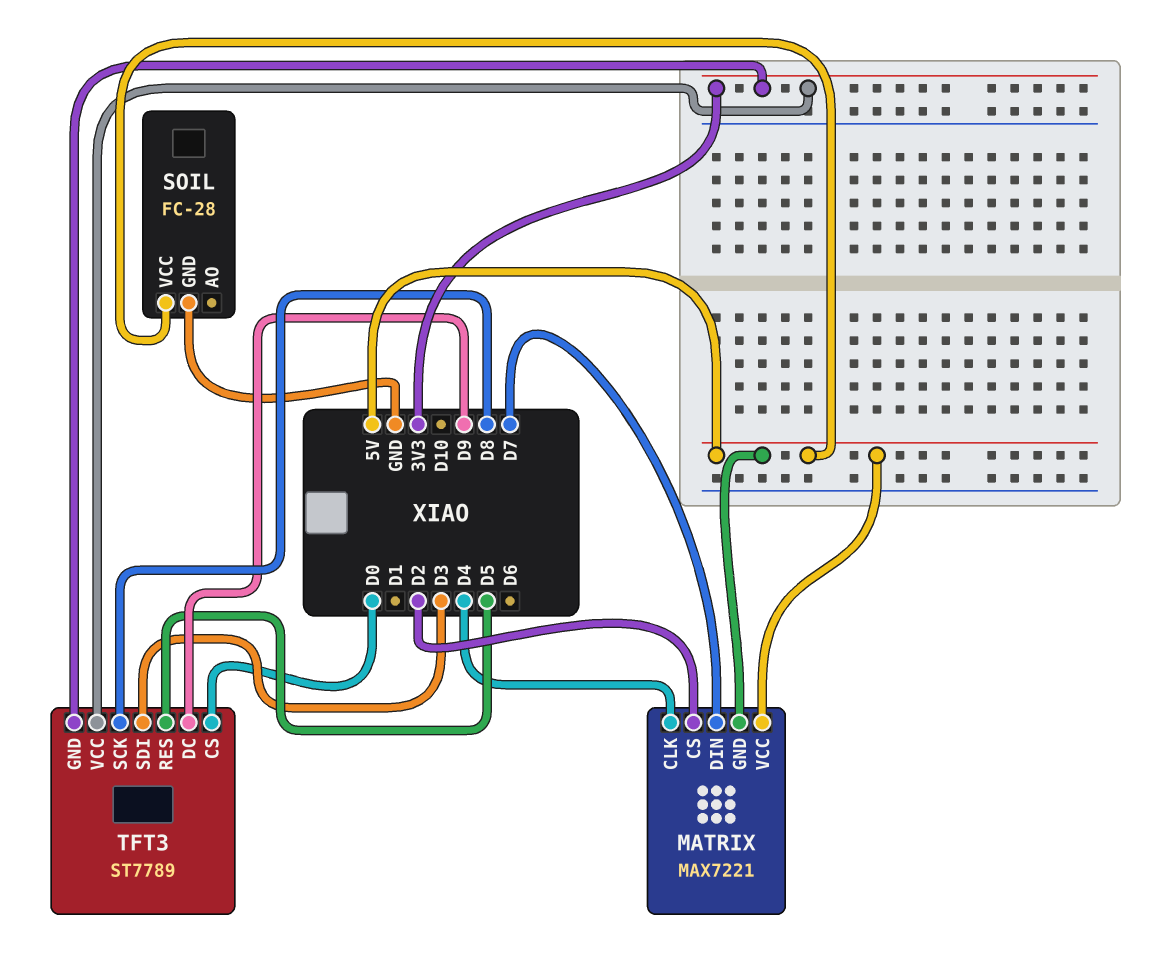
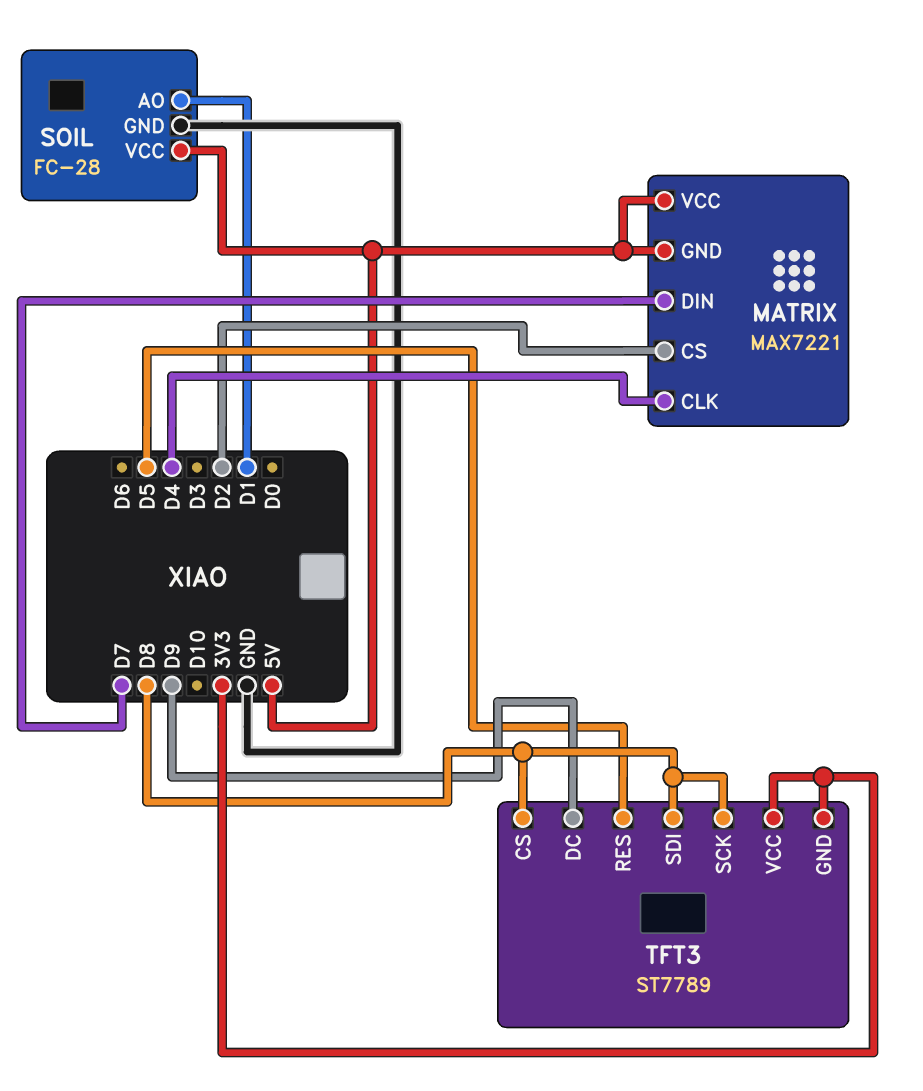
SOIL pin AO: none -> D1
TFT3 pin CS: D0 -> D8
TFT3 pin SDI: D3 -> D8

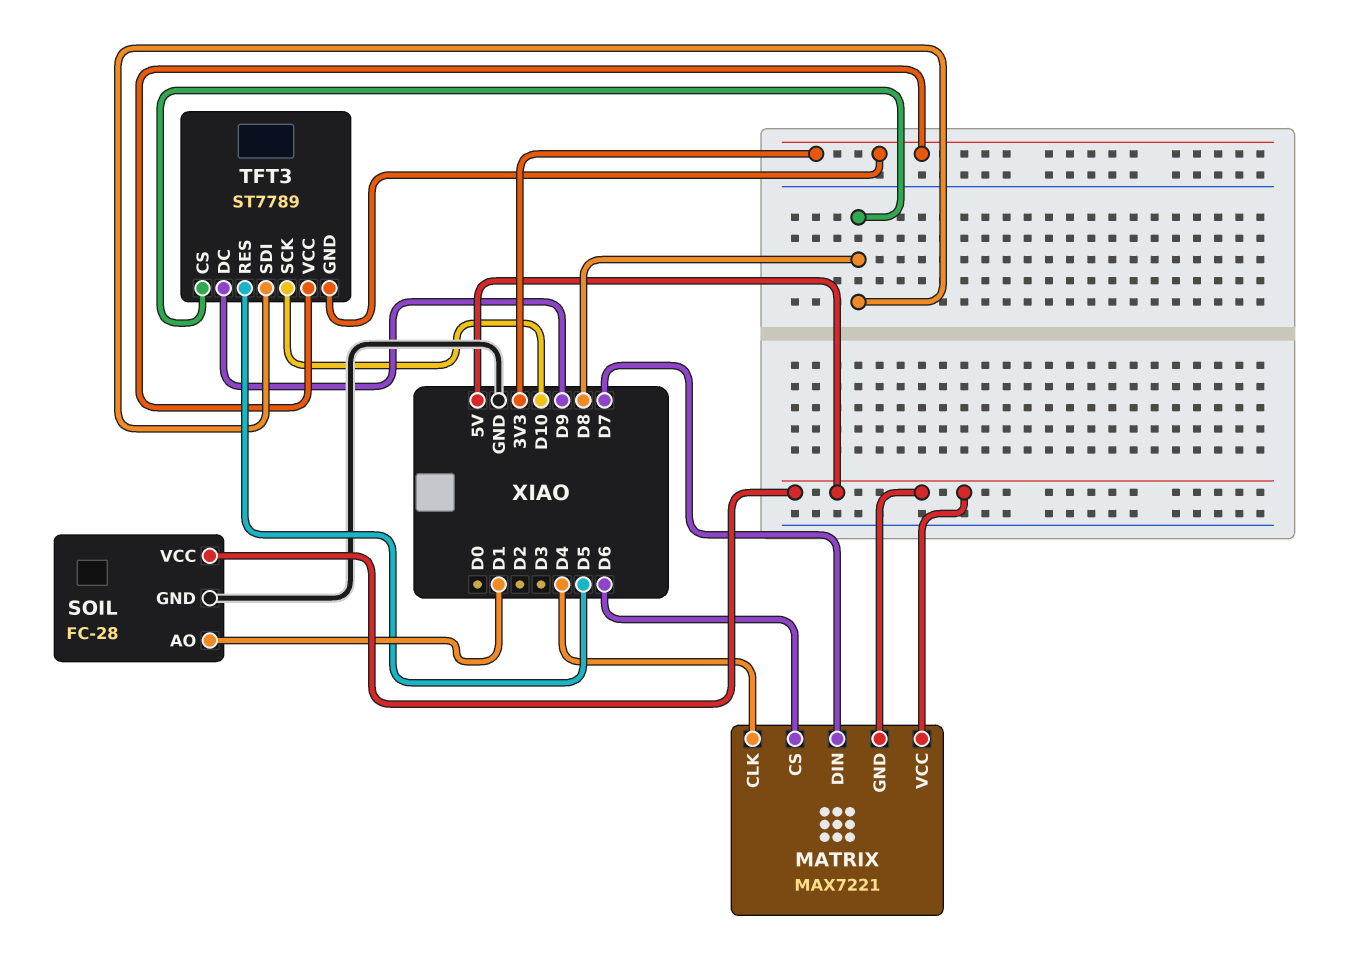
MATRIX pin CS: D2 -> D6
TFT3 pin SCK: D8 -> D10

